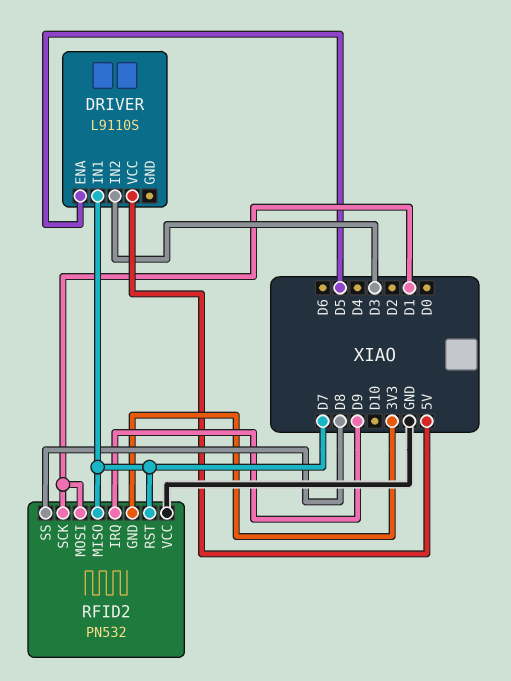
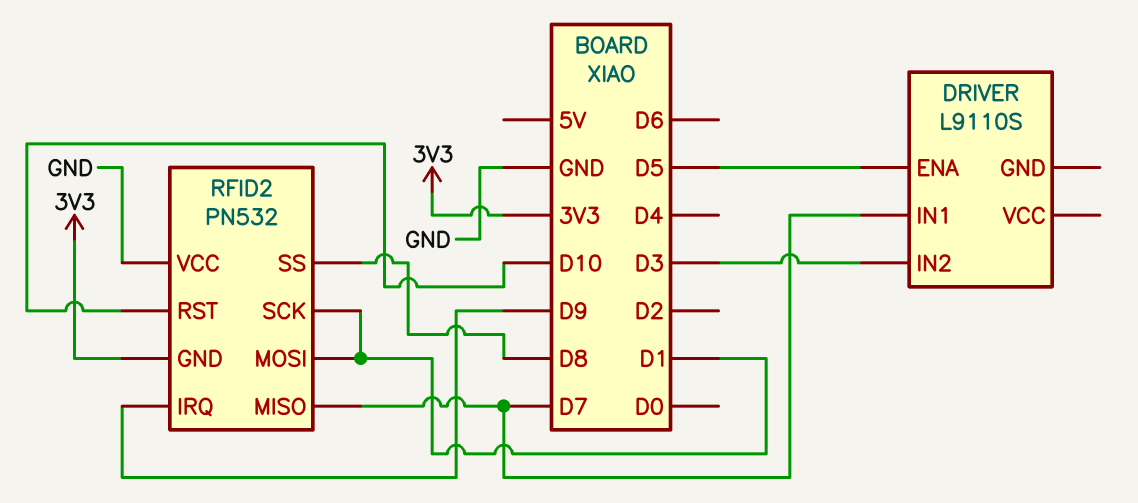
DRIVER pin VCC: 5V -> none
RFID2 pin RST: D7 -> D10

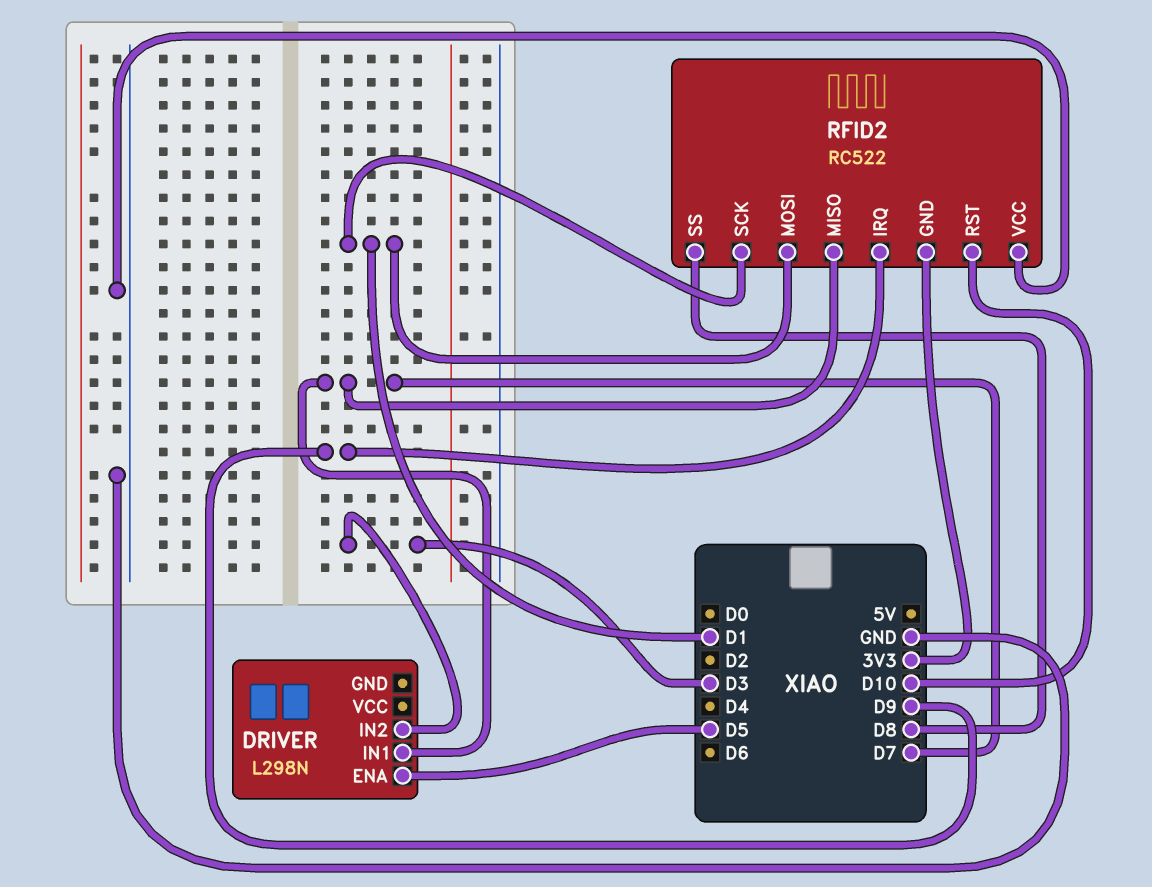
DRIVER: L9110S -> L298N
RFID2: PN532 -> RC522

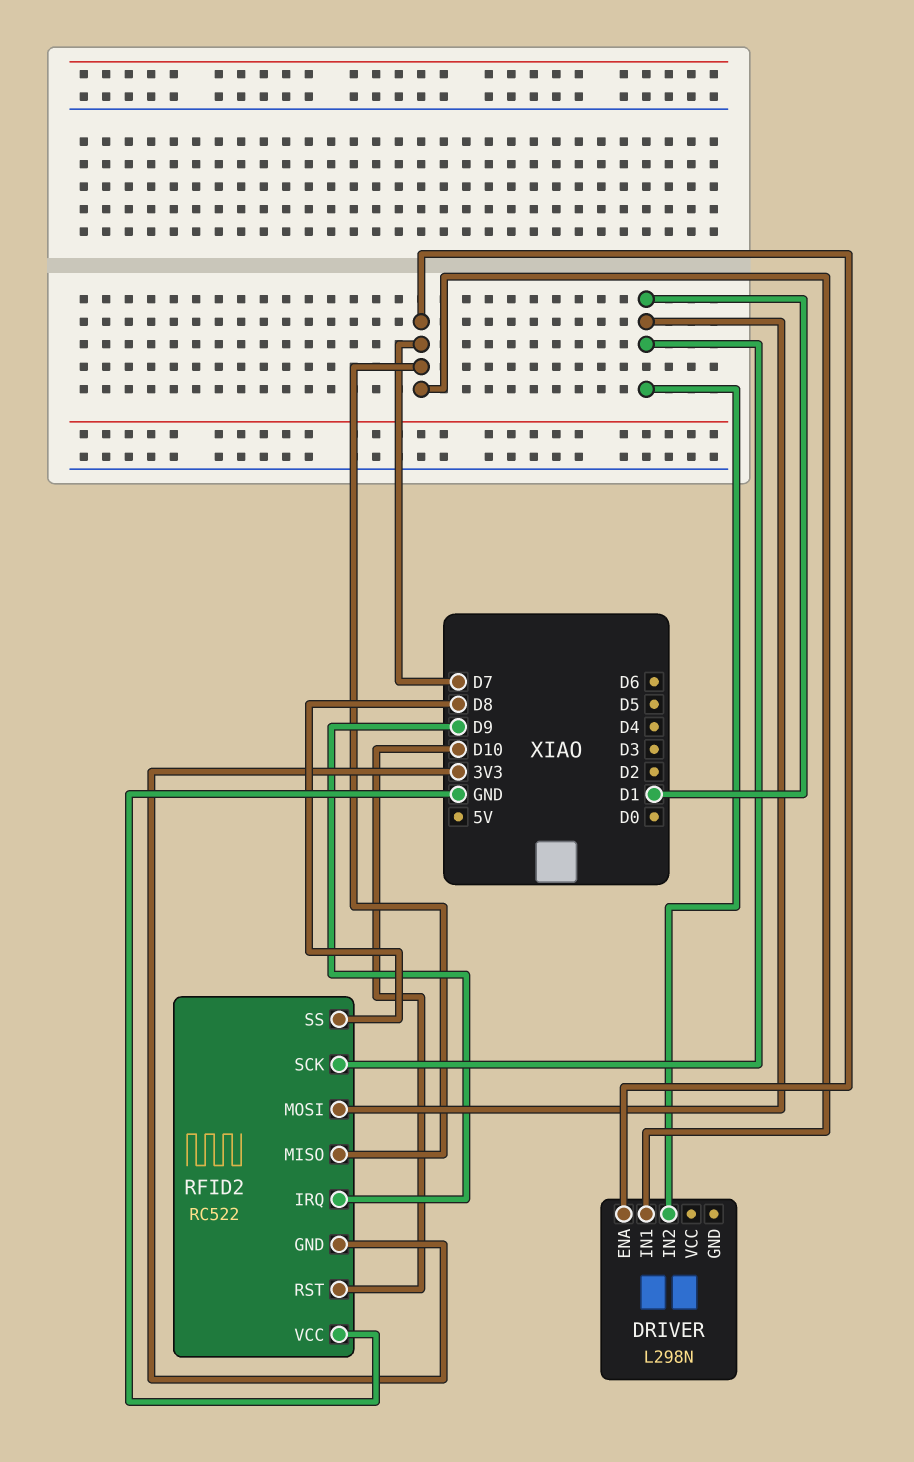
DRIVER pin ENA: D5 -> D7
DRIVER pin IN2: D3 -> D1

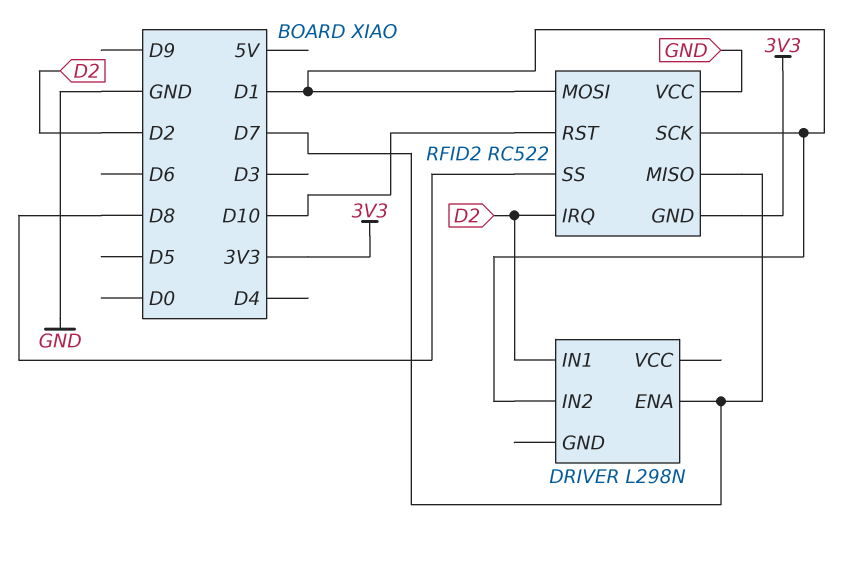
DRIVER pin IN1: D7 -> D2
RFID2 pin IRQ: D9 -> D2

